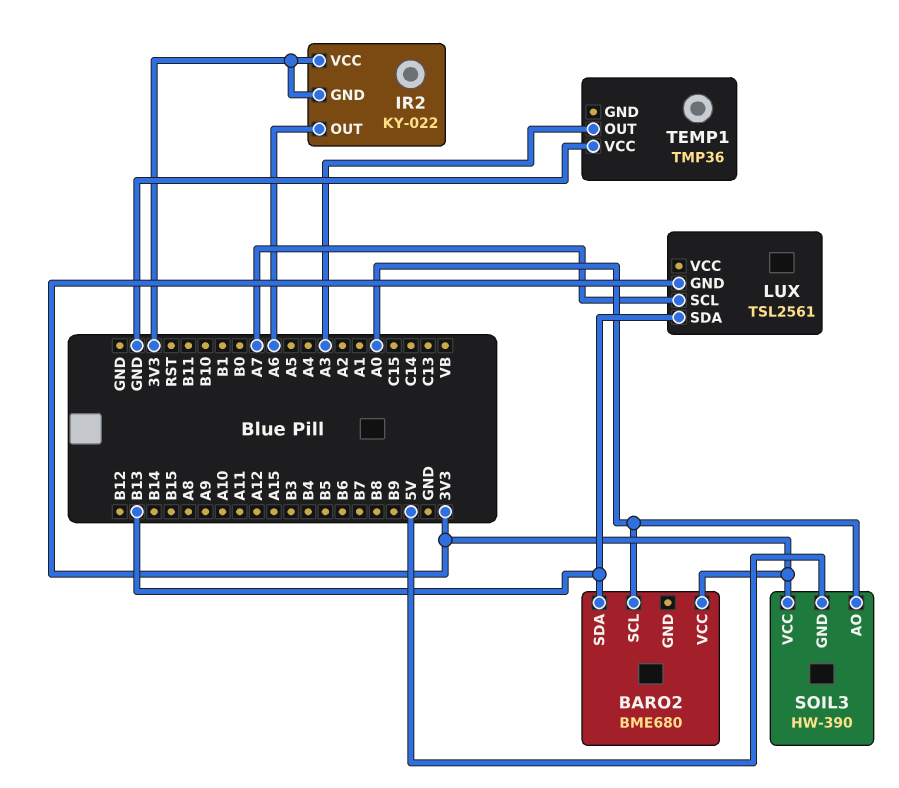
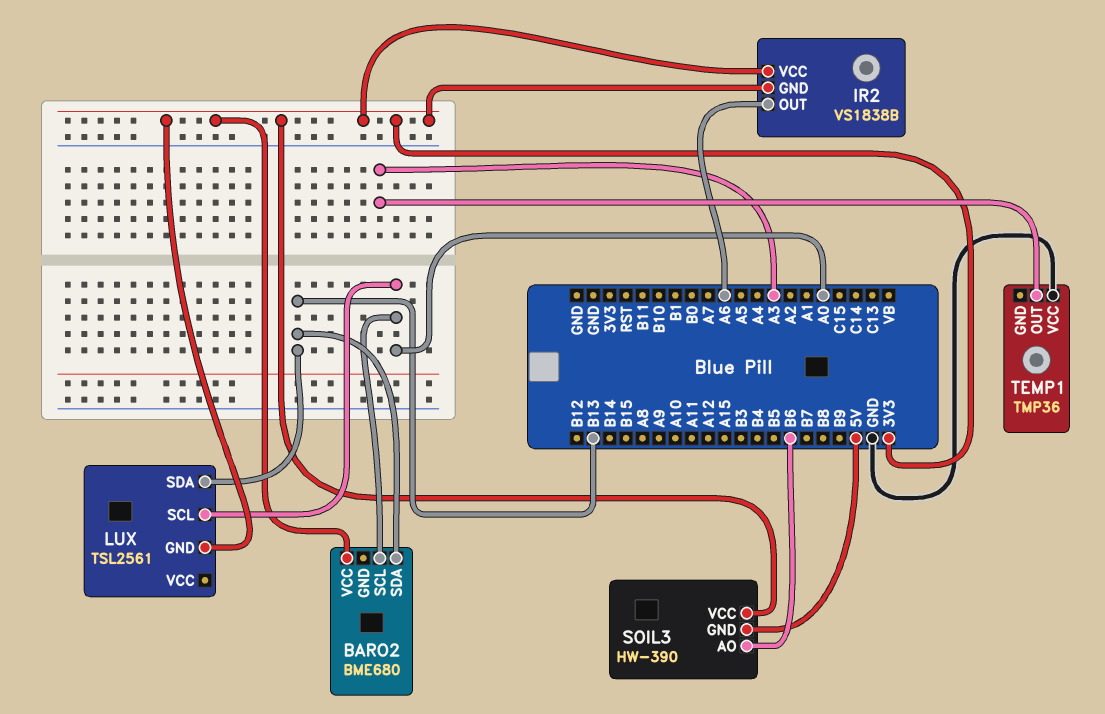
IR2: KY-022 -> VS1838B
LUX pin SCL: A7 -> A0
SOIL3 pin AO: A0 -> B6

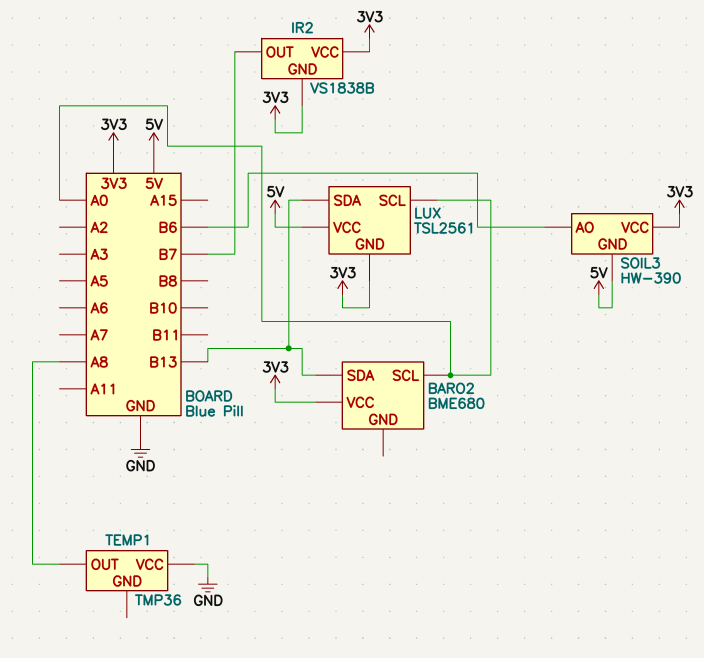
IR2 pin OUT: A6 -> B7
LUX pin VCC: none -> 5V
TEMP1 pin OUT: A3 -> A8

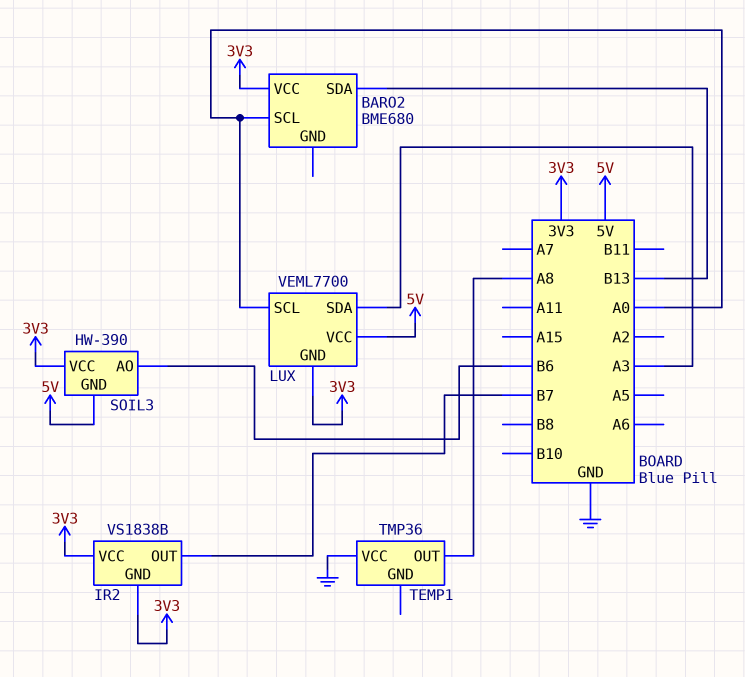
LUX: TSL2561 -> VEML7700
LUX pin SDA: B13 -> A3

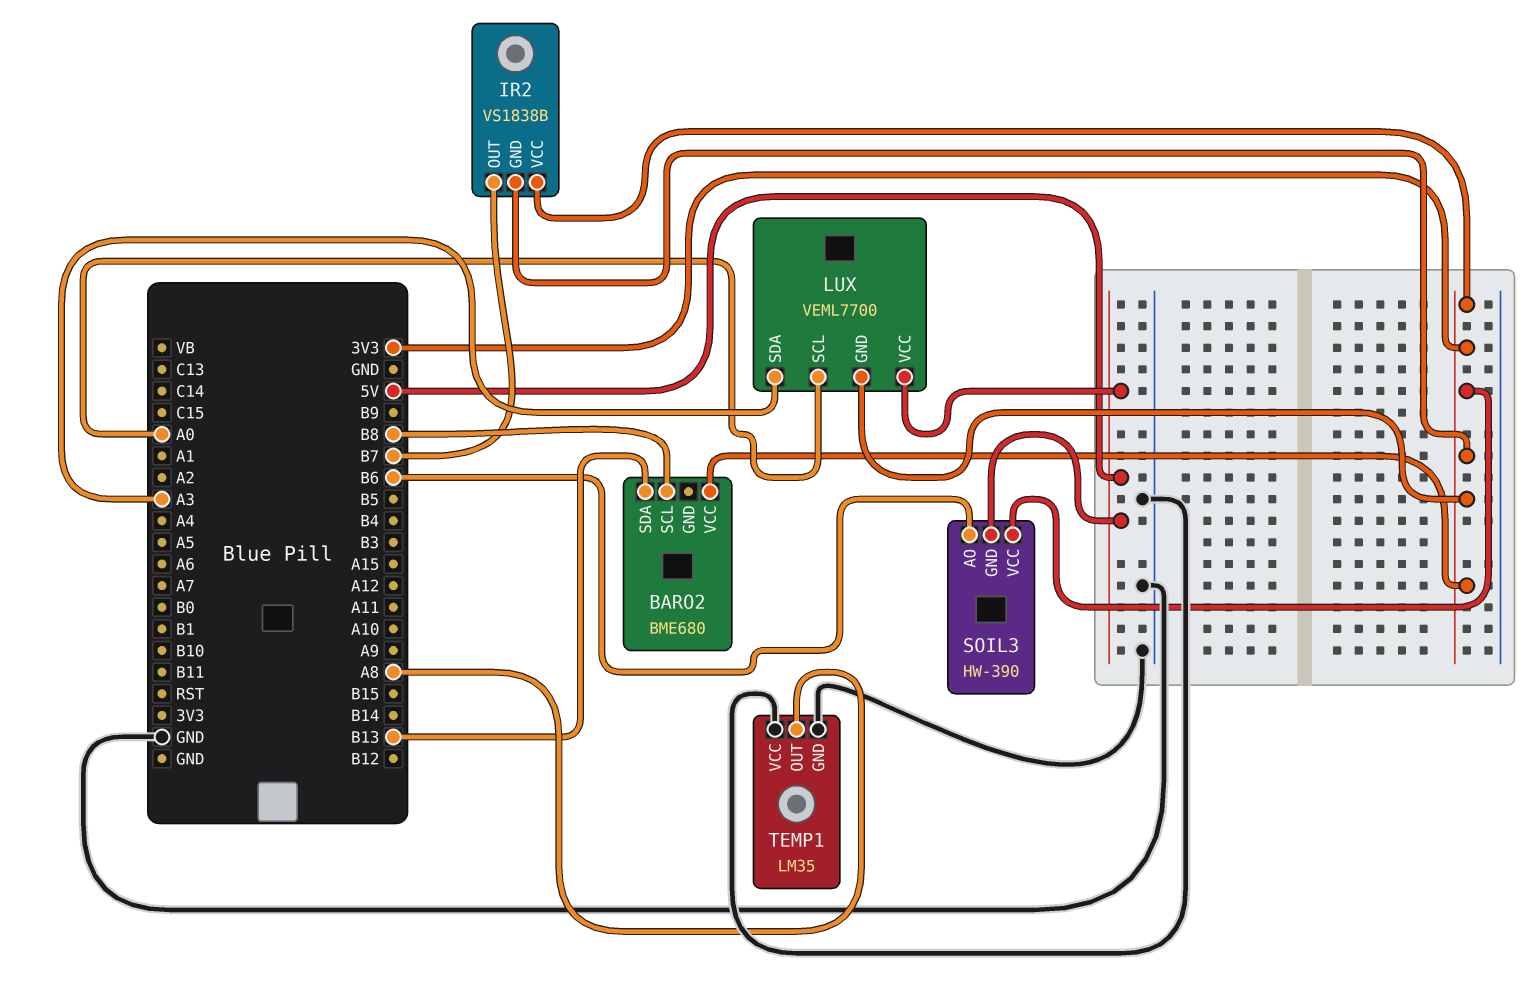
BARO2 pin SCL: A0 -> B8
TEMP1: TMP36 -> LM35
TEMP1 pin GND: none -> GND

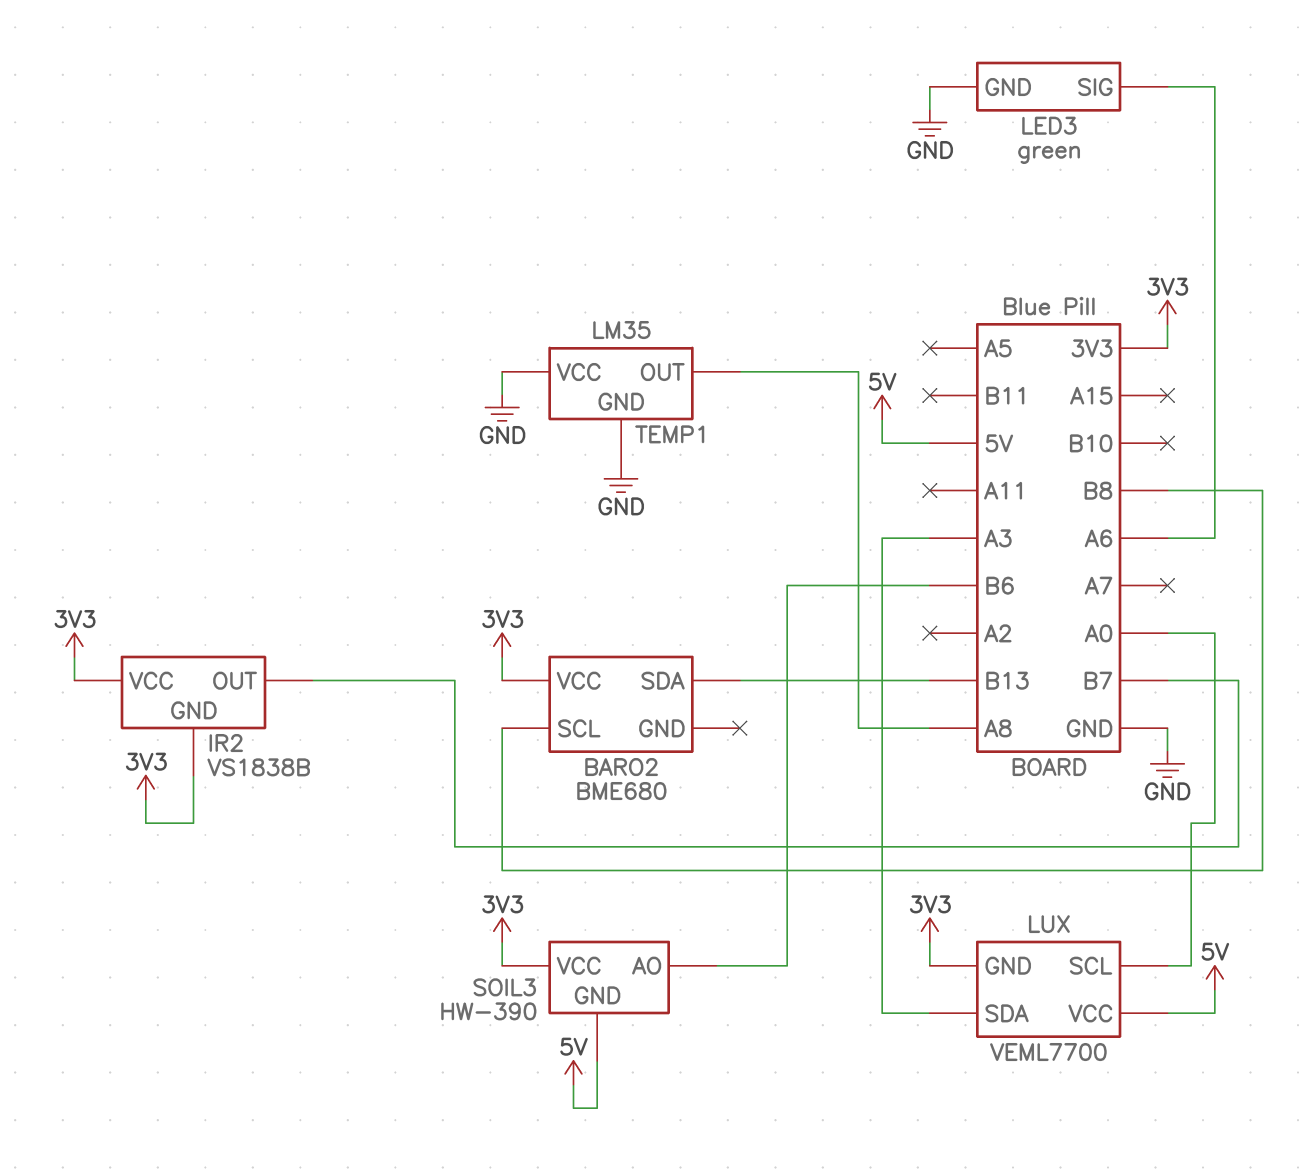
LED3: none -> green
LED3 pin GND: none -> GND
LED3 pin SIG: none -> A6

